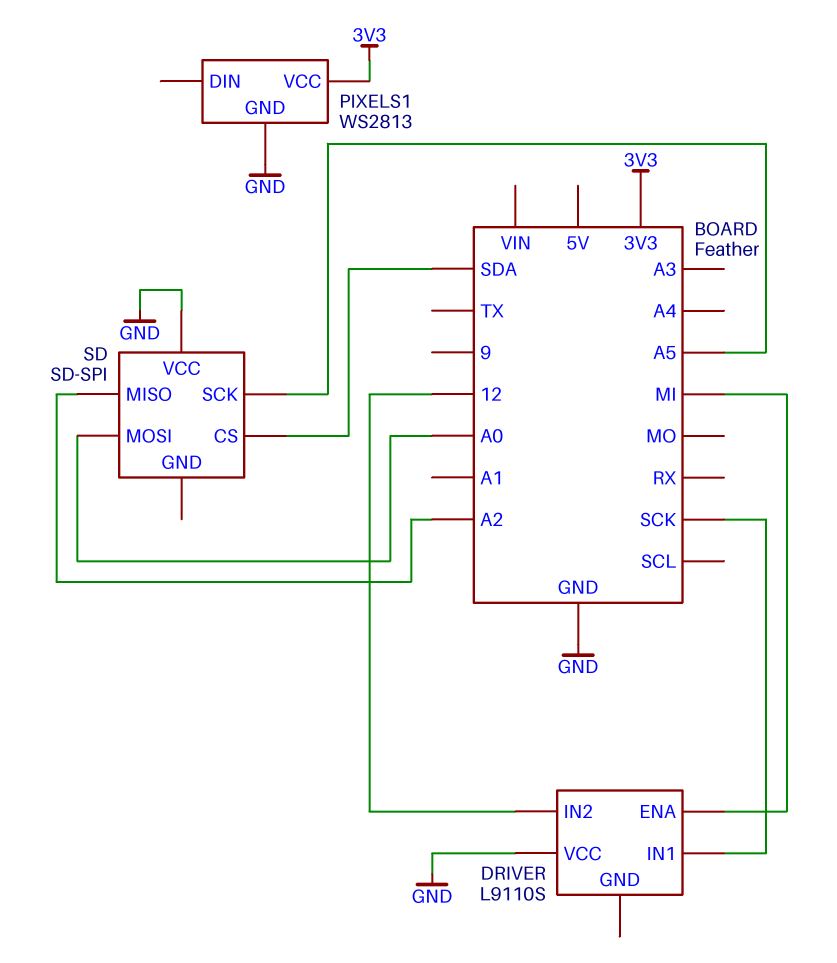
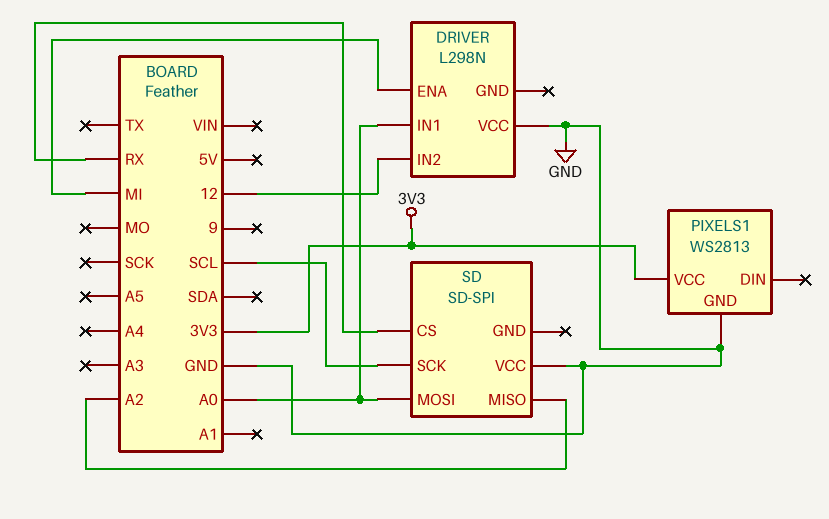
DRIVER: L9110S -> L298N
DRIVER pin IN1: SCK -> A0
SD pin CS: SDA -> RX
SD pin SCK: A5 -> SCL

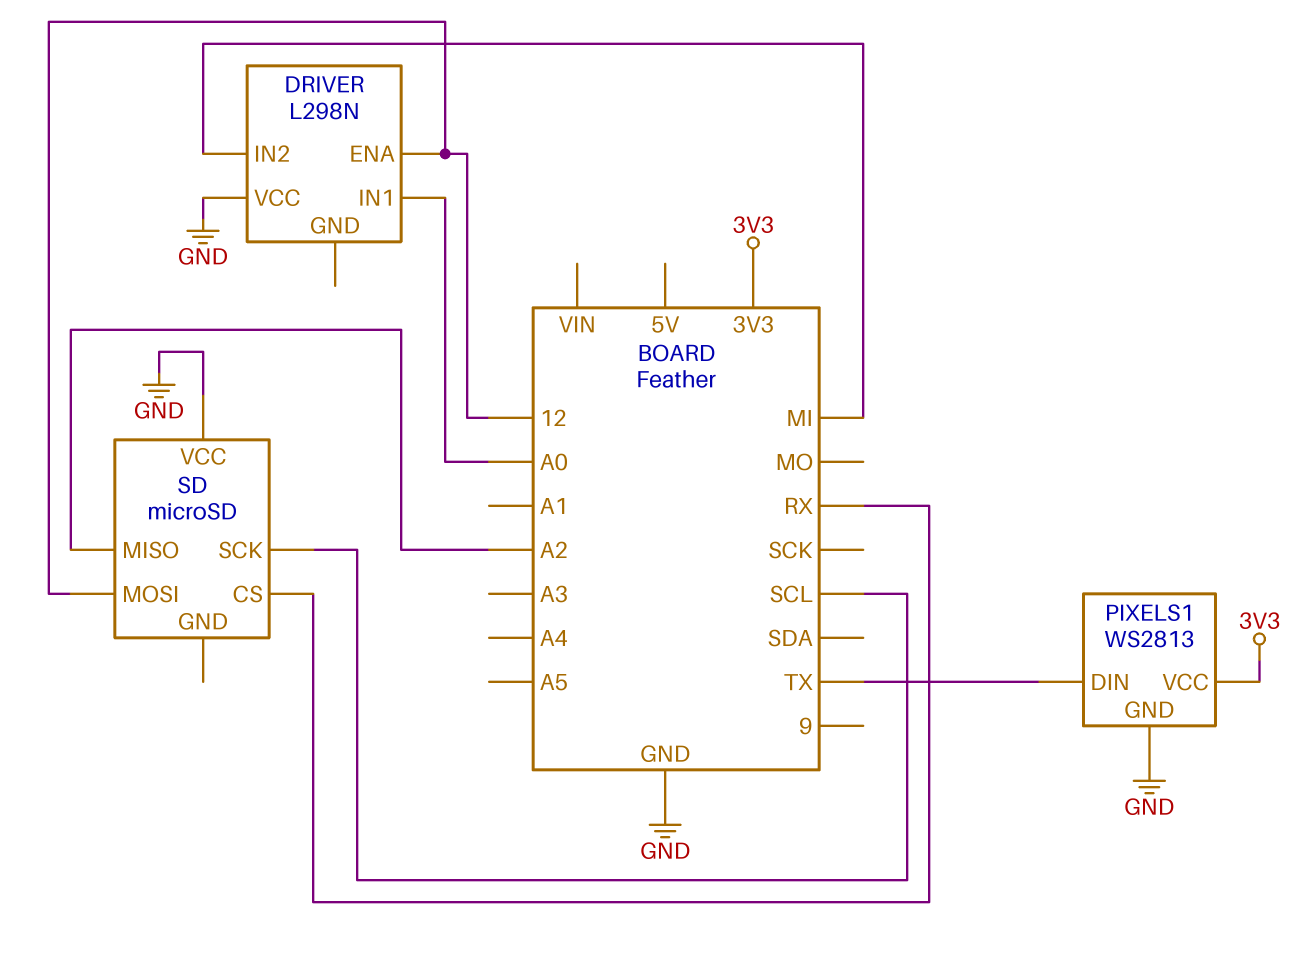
DRIVER pin ENA: MI -> 12
DRIVER pin IN2: 12 -> MI
PIXELS1 pin DIN: none -> TX
SD: SD-SPI -> microSD
SD pin MOSI: A0 -> 12

